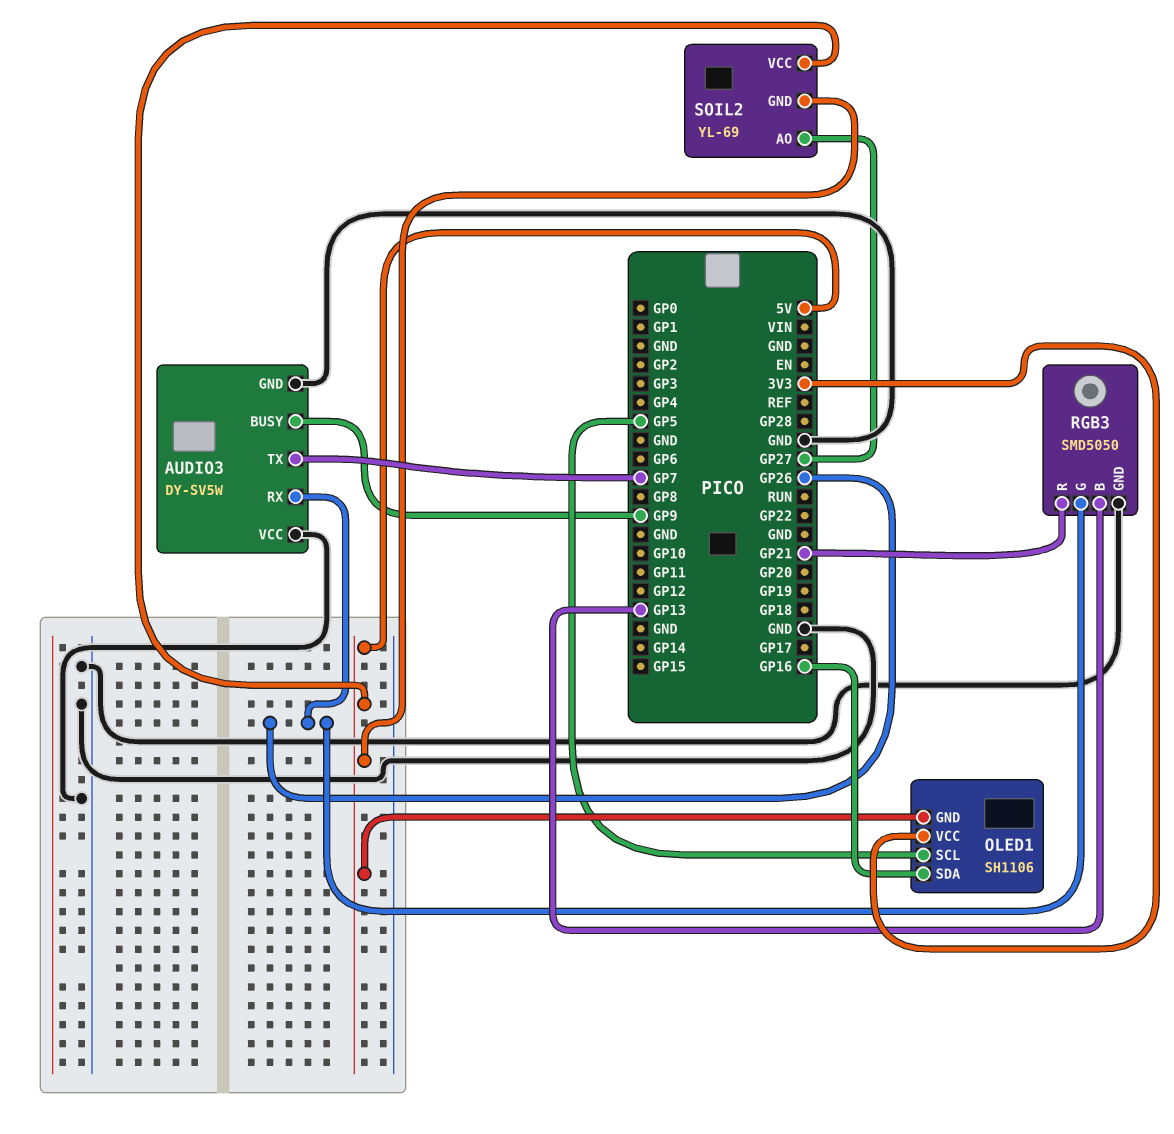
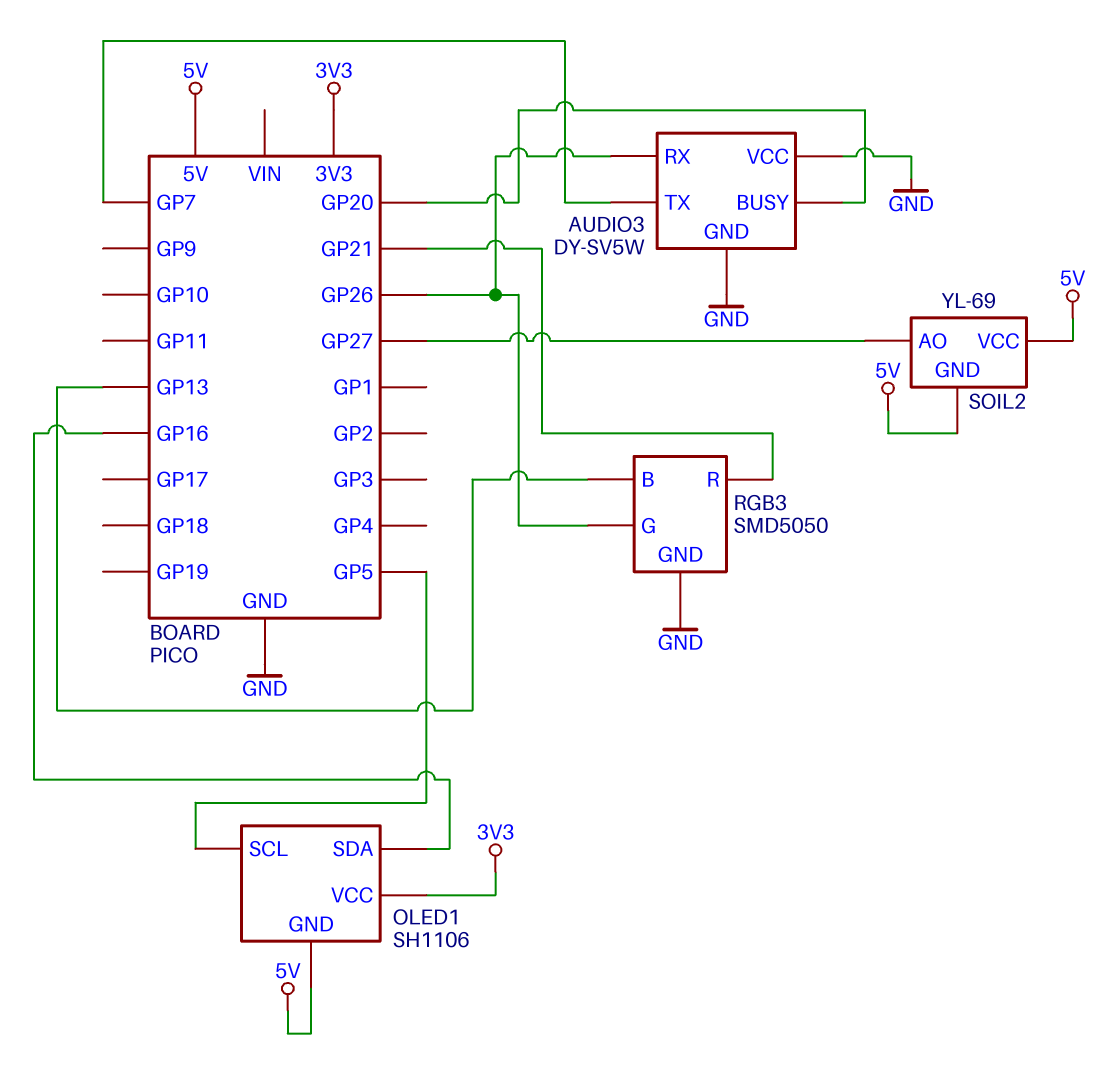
AUDIO3 pin BUSY: GP9 -> GP20

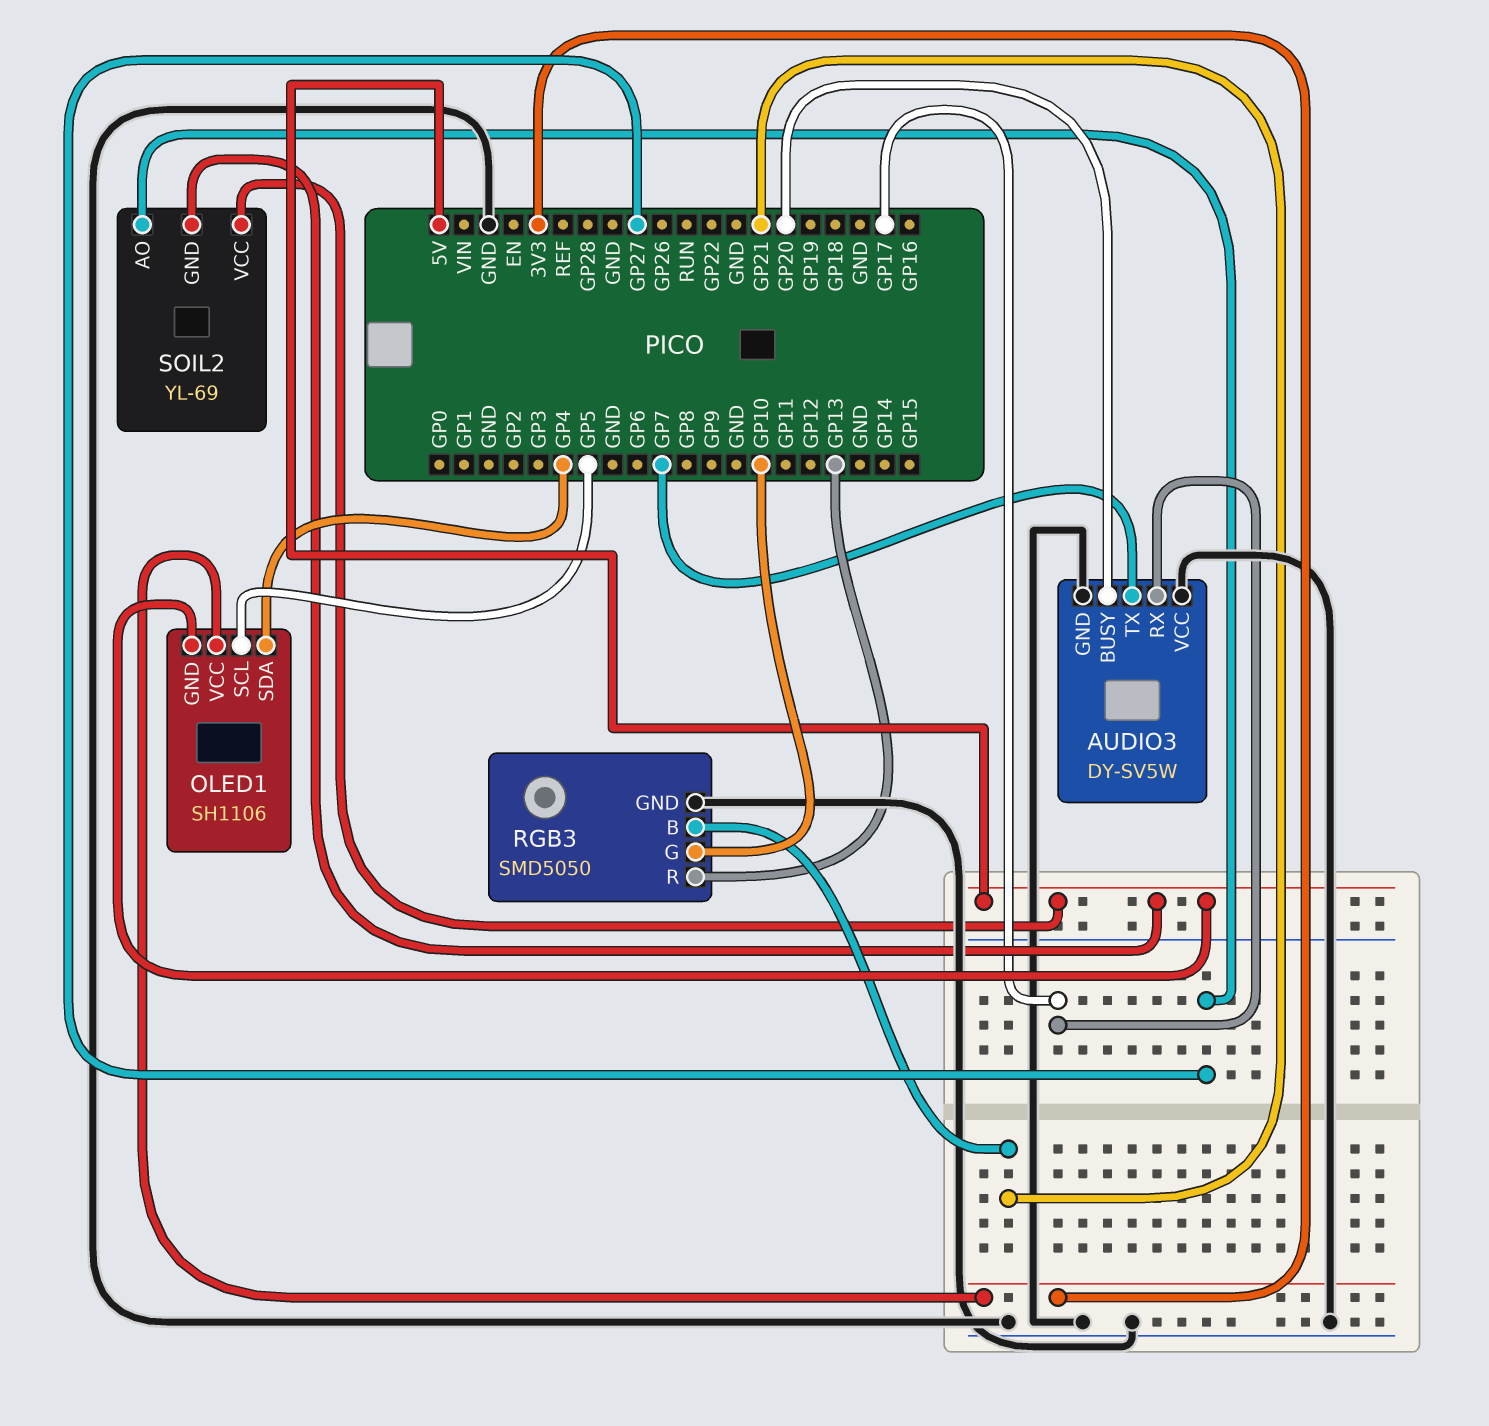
AUDIO3 pin RX: GP26 -> GP17
OLED1 pin SDA: GP16 -> GP4
RGB3 pin B: GP13 -> GP21
RGB3 pin G: GP26 -> GP10
RGB3 pin R: GP21 -> GP13

